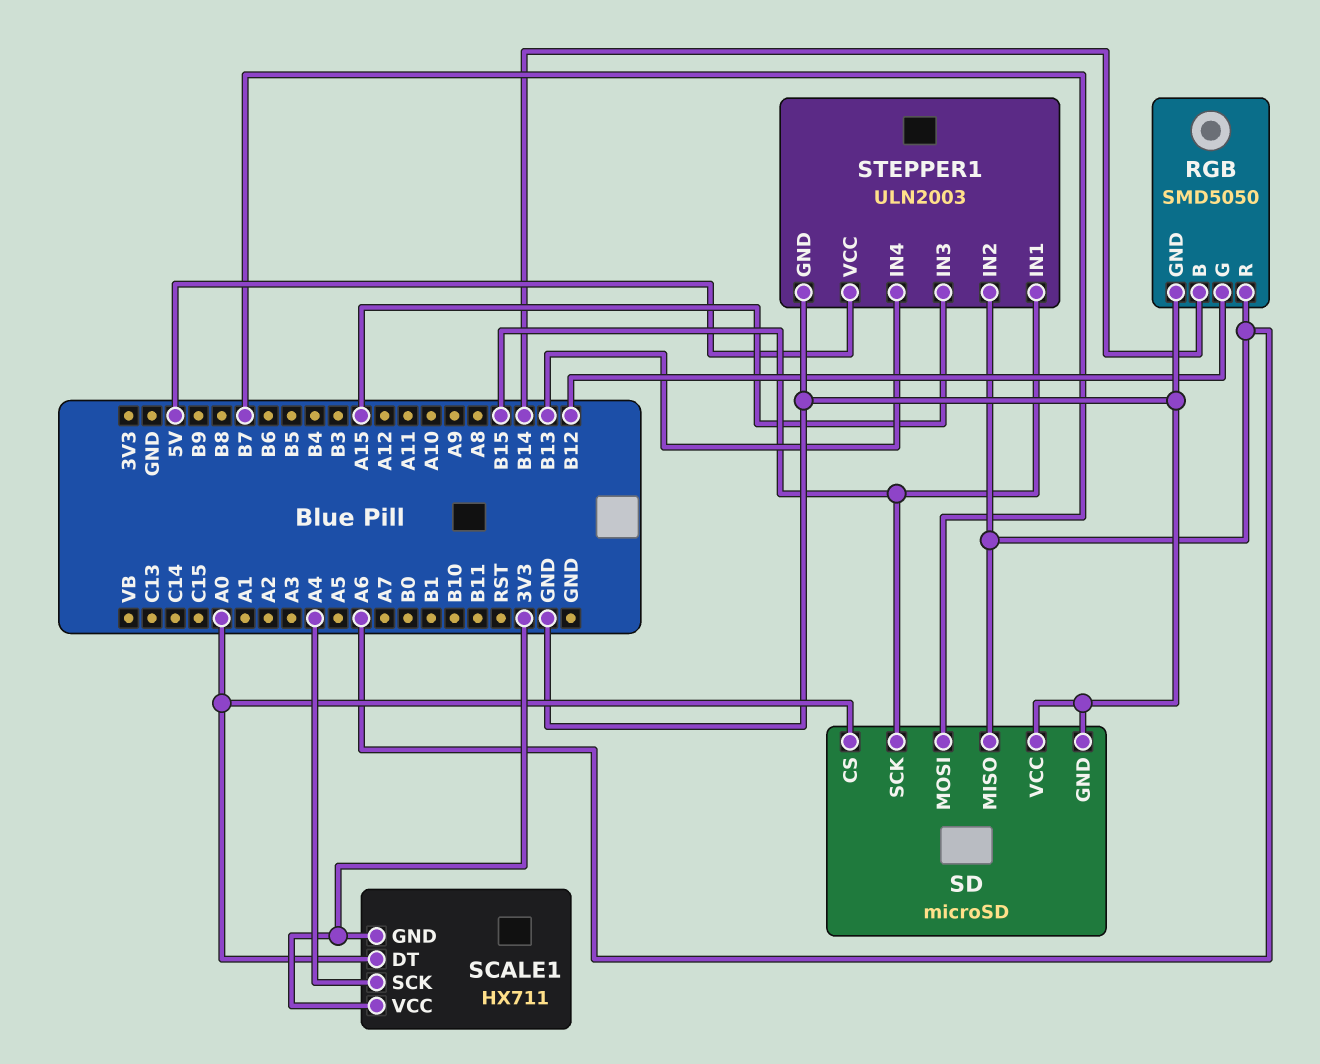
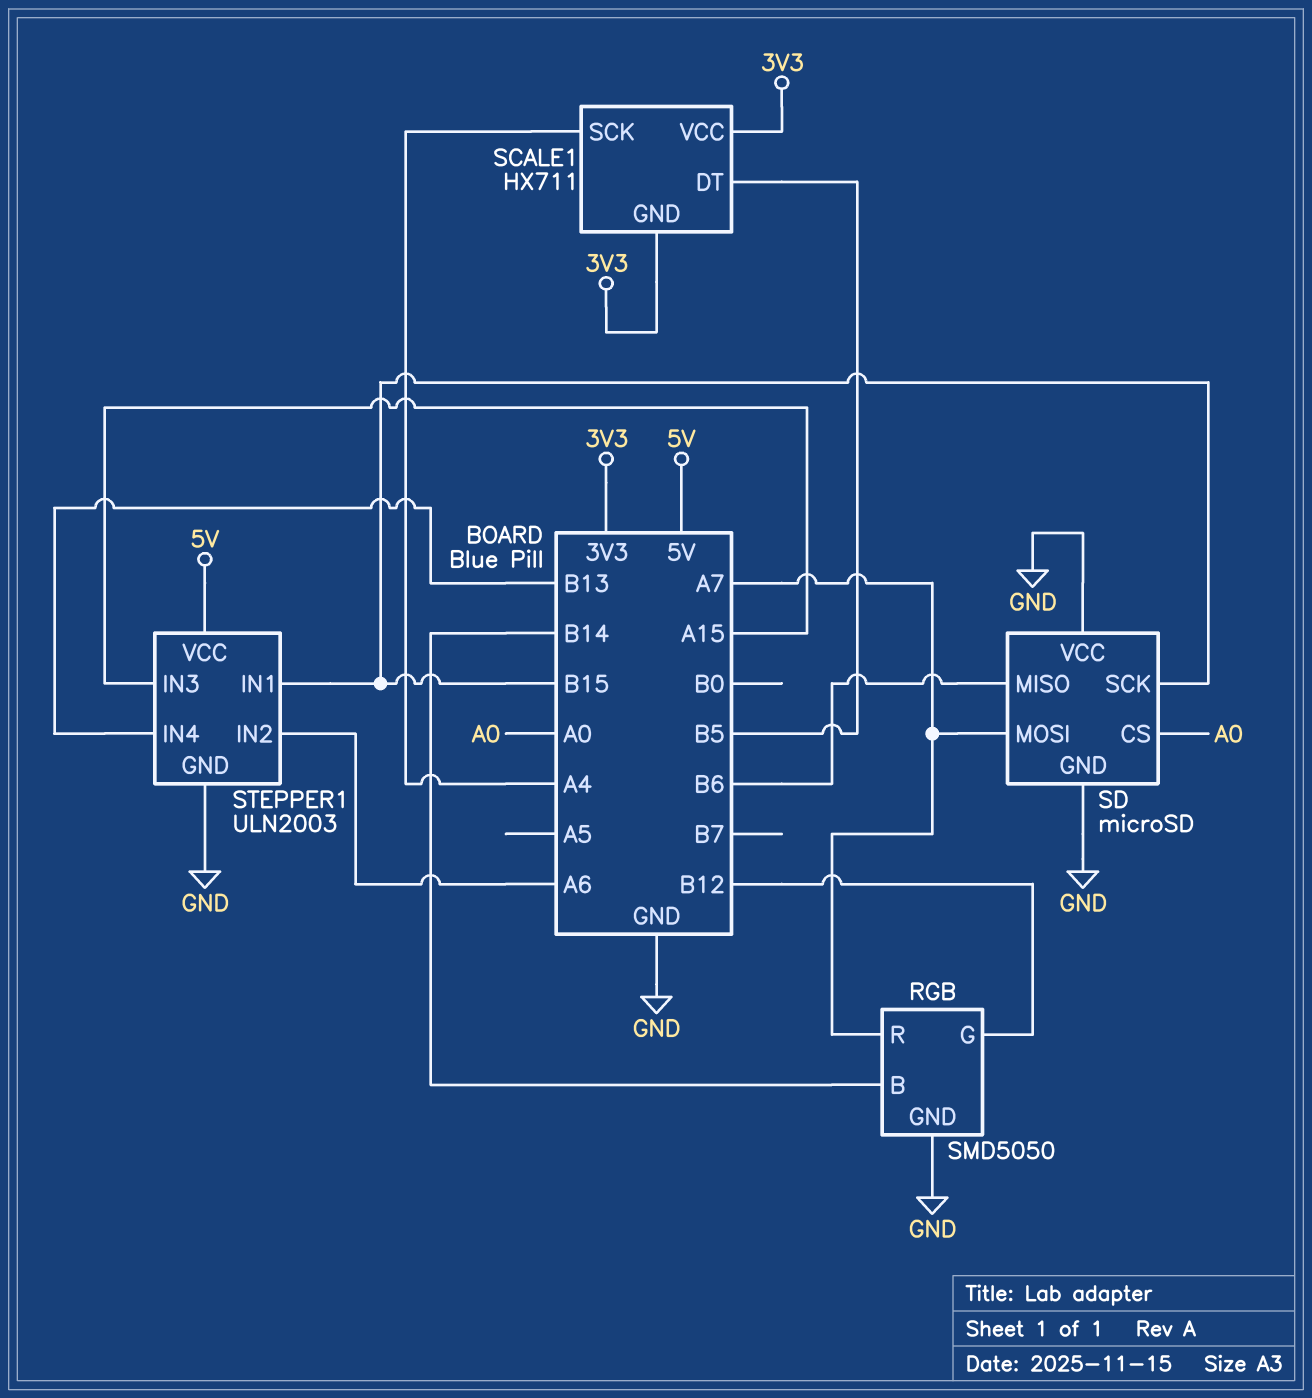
RGB pin R: A6 -> A7
SCALE1 pin DT: A0 -> B5
SD pin MISO: A6 -> B6
SD pin MOSI: B7 -> A7

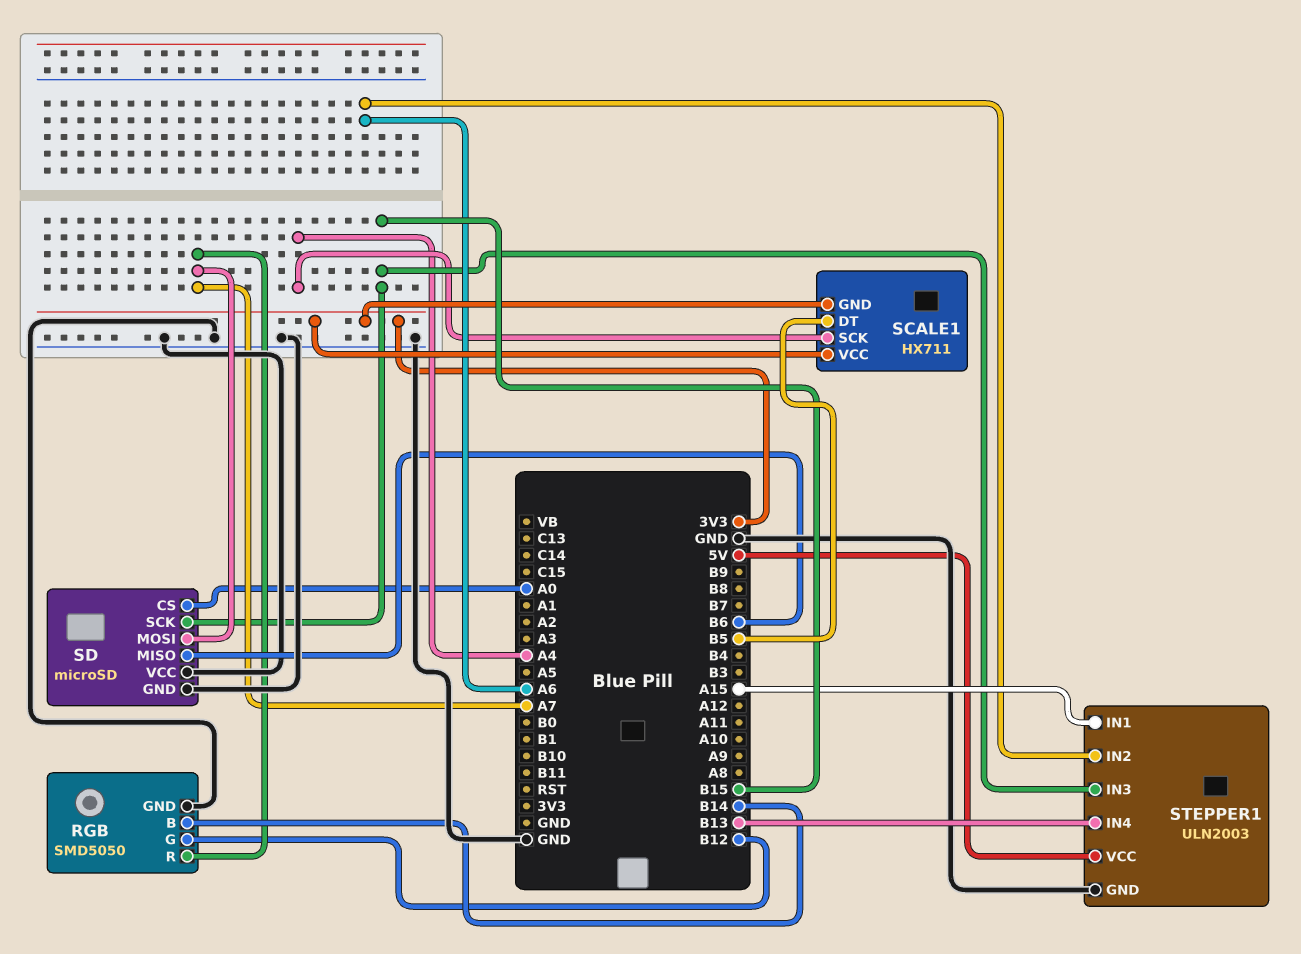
STEPPER1 pin IN1: B15 -> A15
STEPPER1 pin IN3: A15 -> B15

